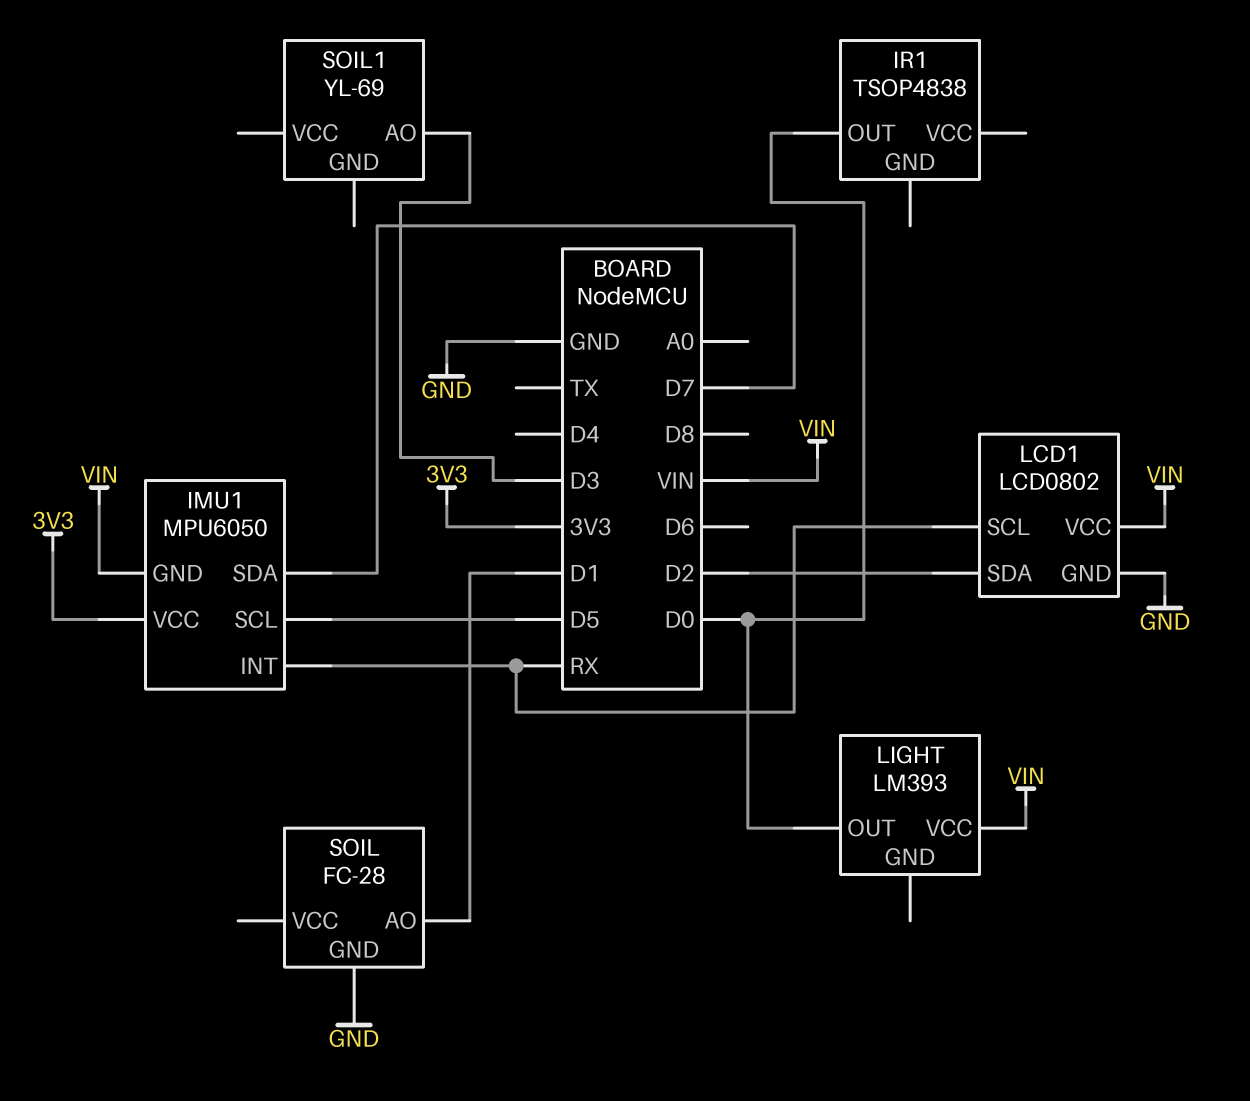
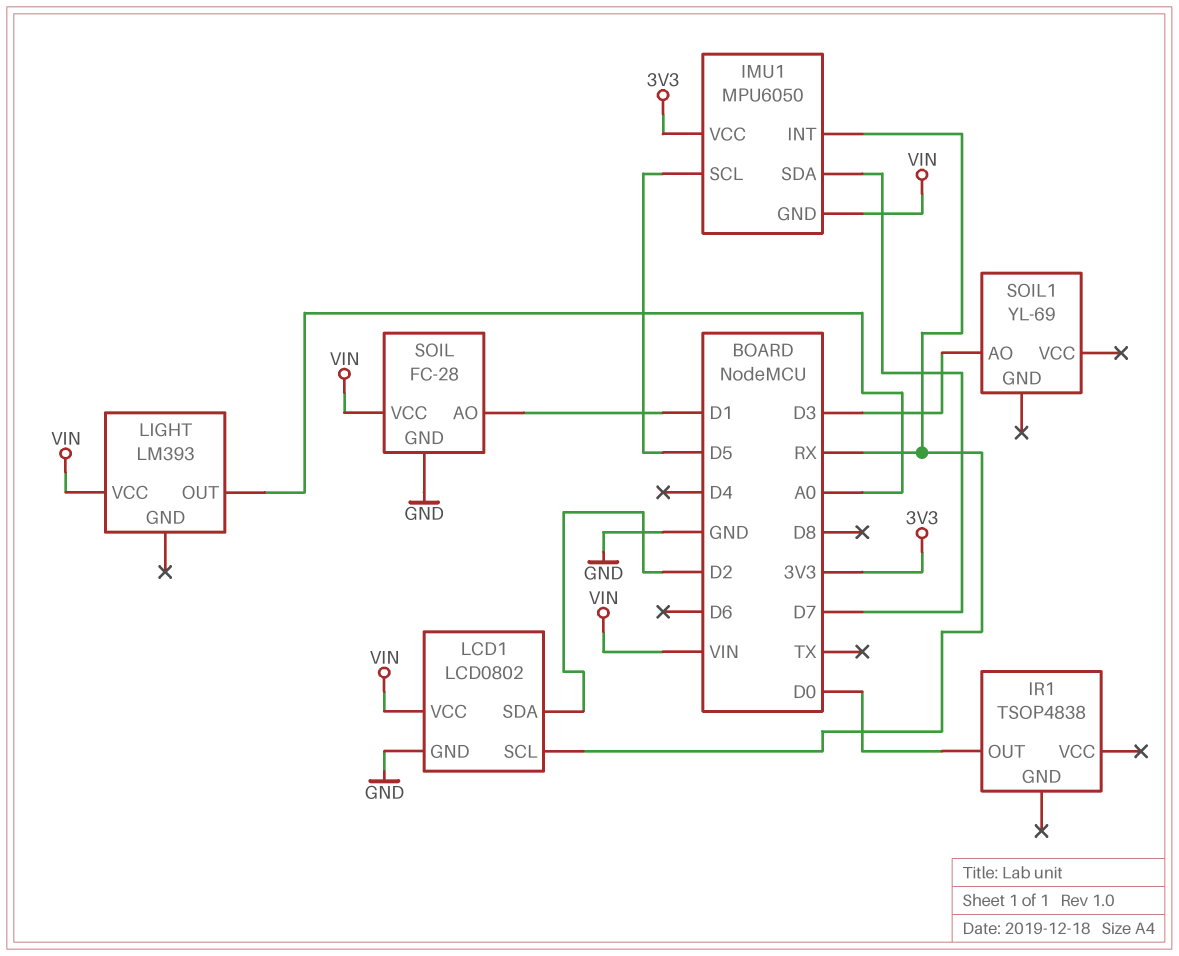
LIGHT pin OUT: D0 -> A0
SOIL pin VCC: none -> VIN

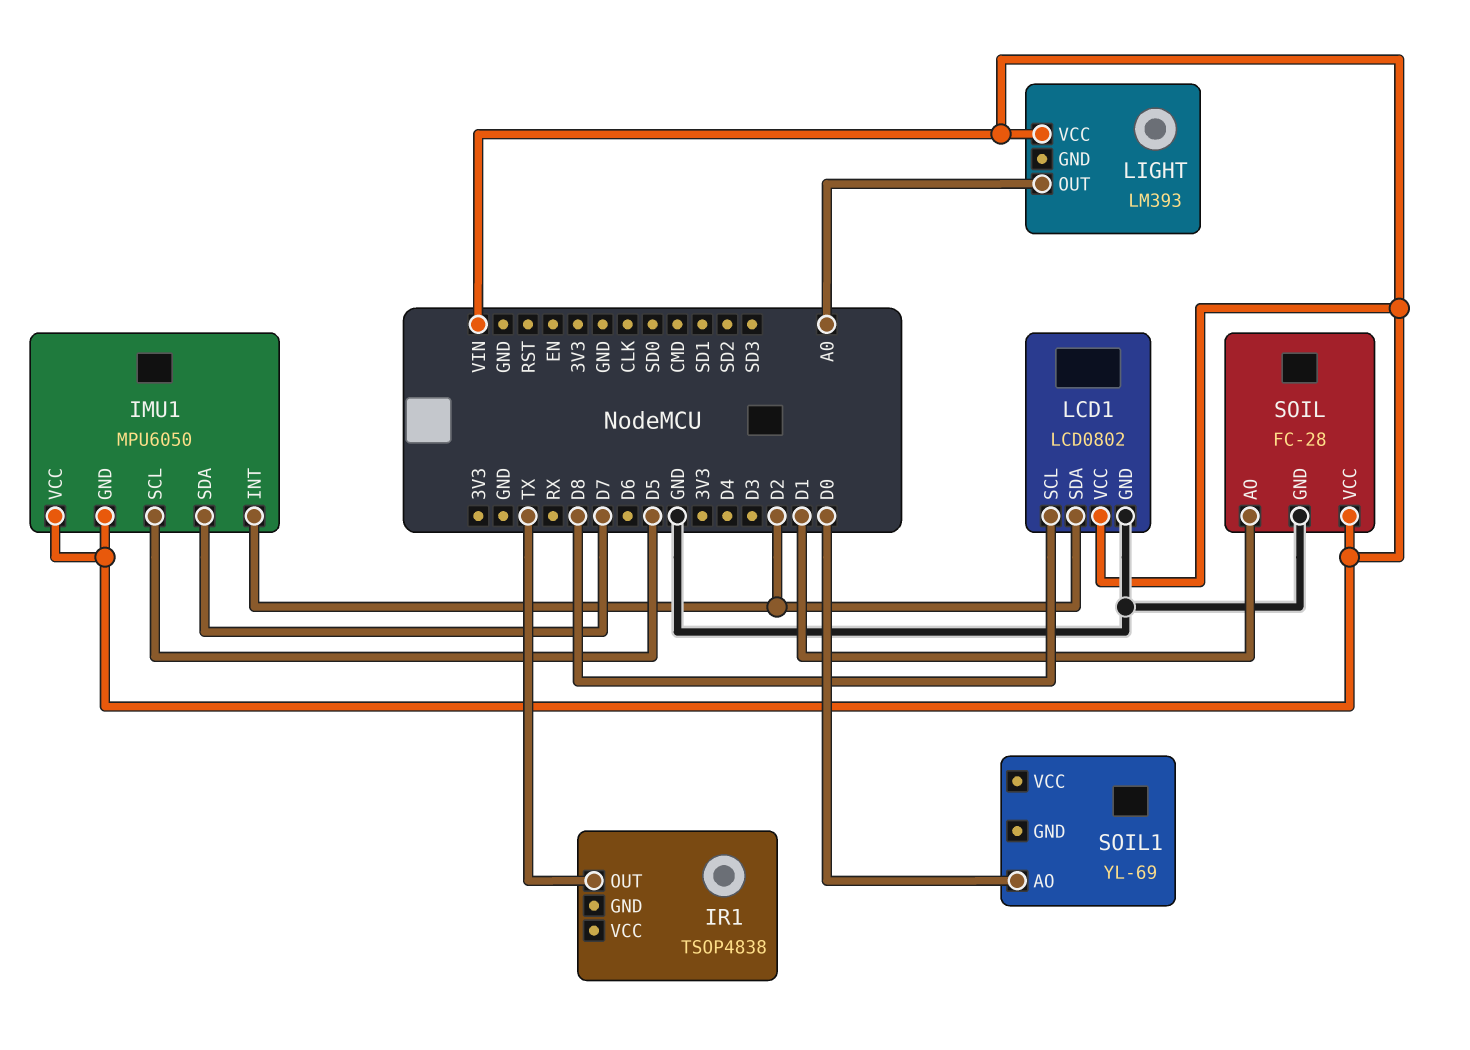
IMU1 pin INT: RX -> D2
IMU1 pin VCC: 3V3 -> VIN
IR1 pin OUT: D0 -> TX
LCD1 pin SCL: RX -> D8
SOIL1 pin AO: D3 -> D0

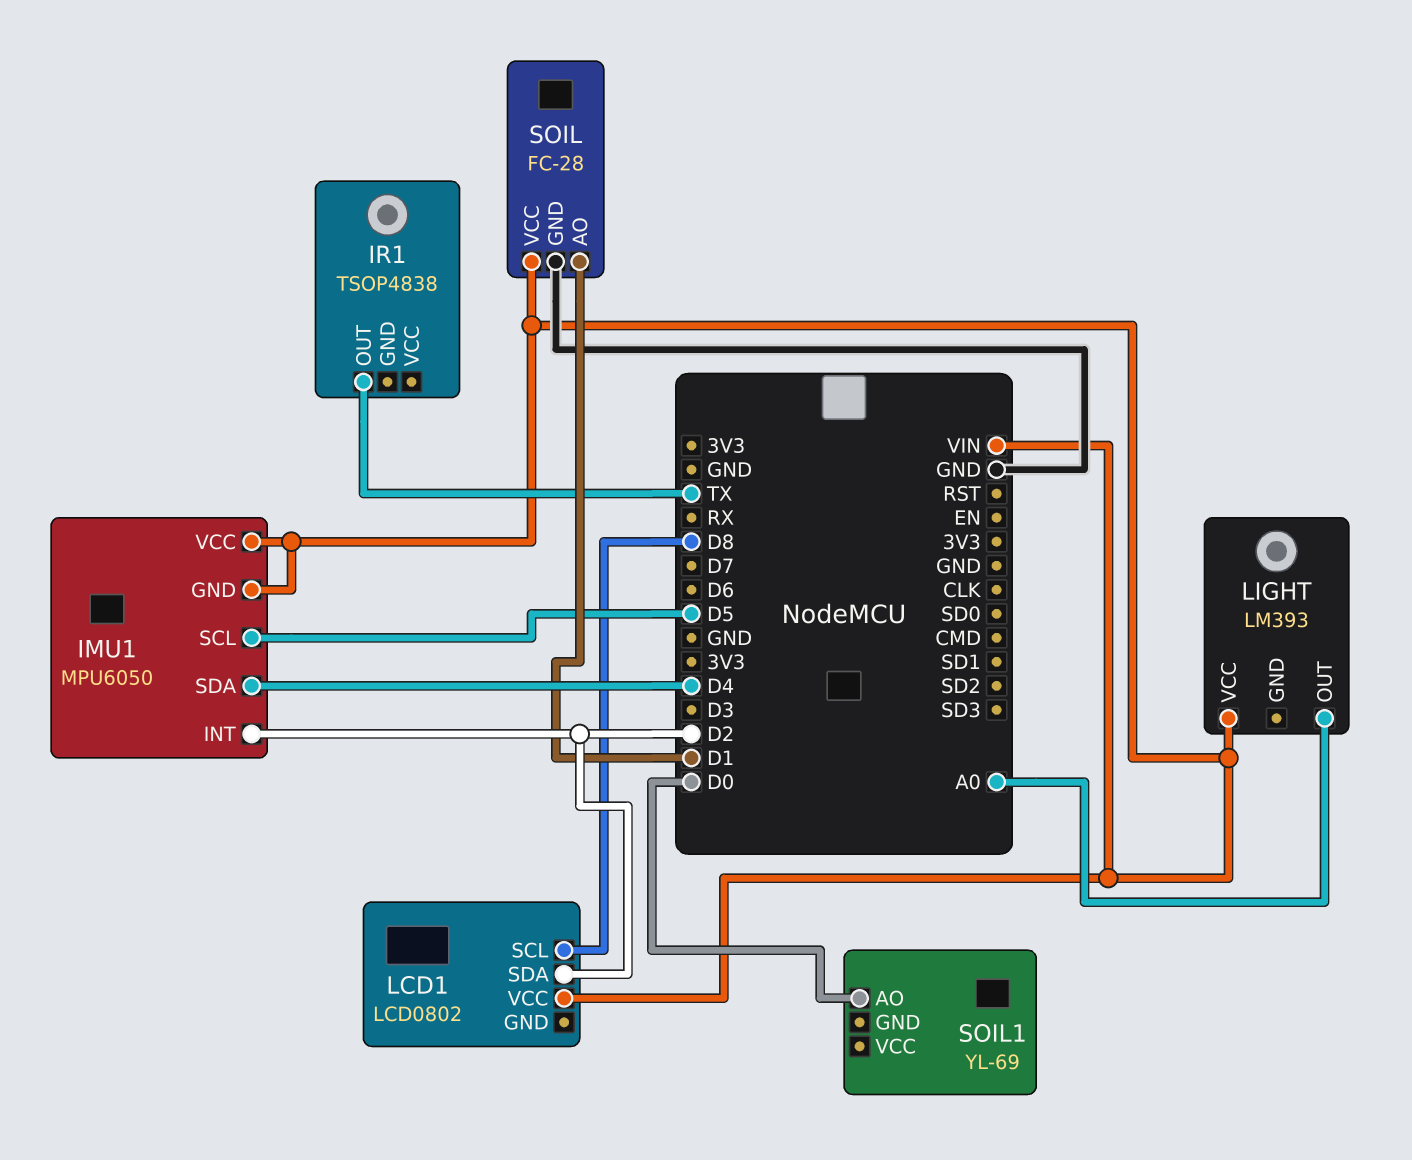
IMU1 pin SDA: D7 -> D4
LCD1 pin GND: GND -> none

